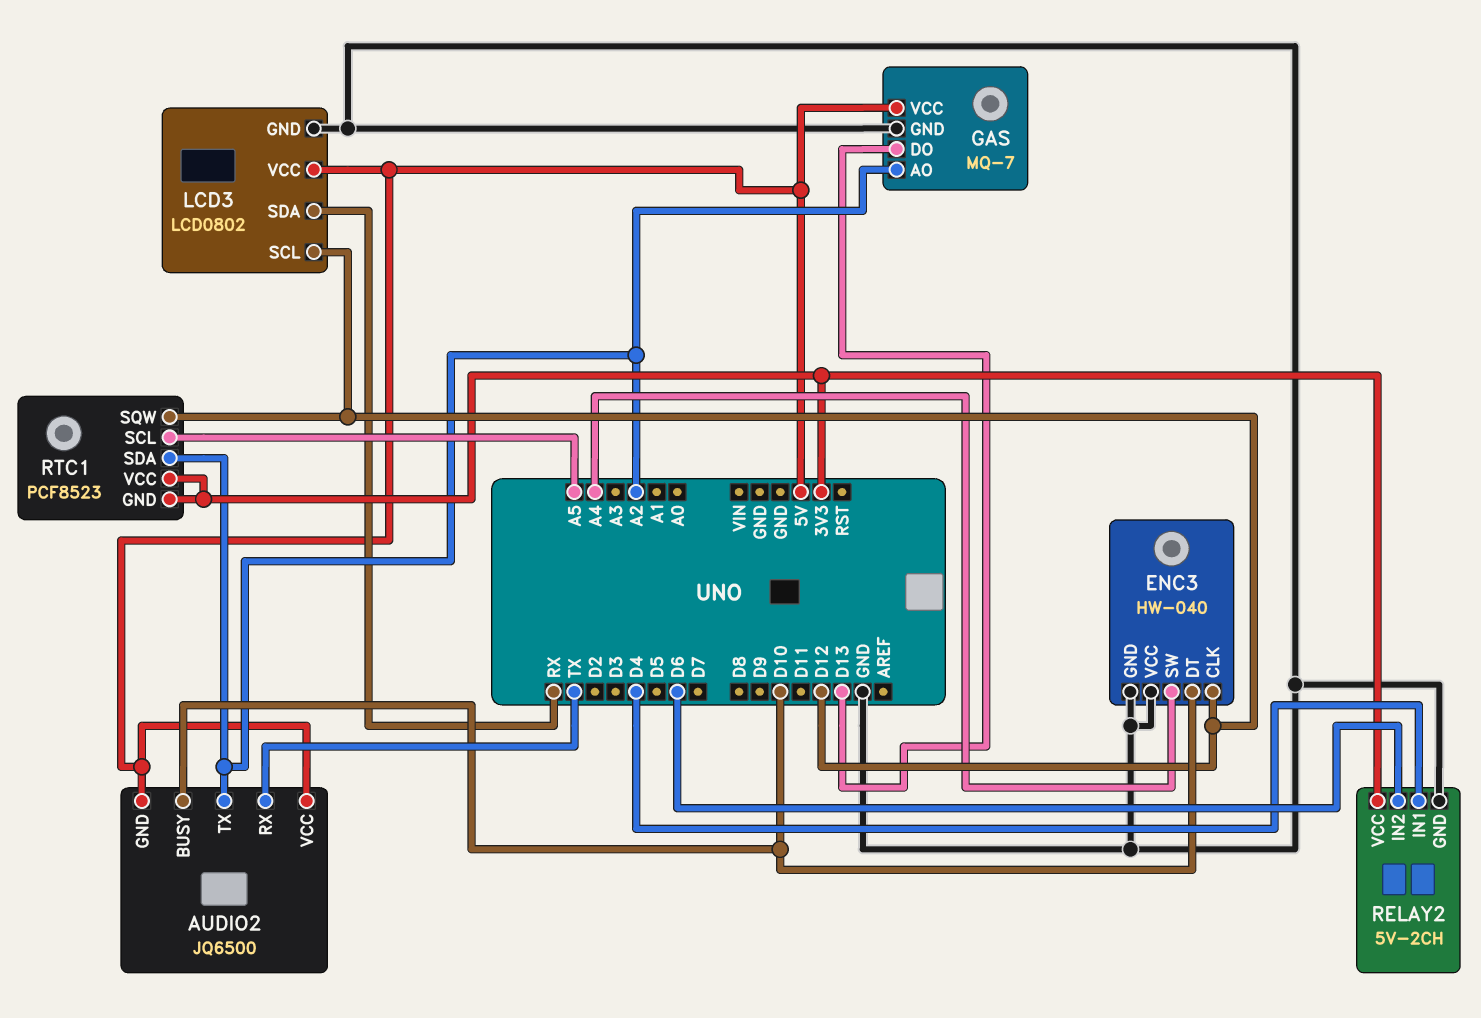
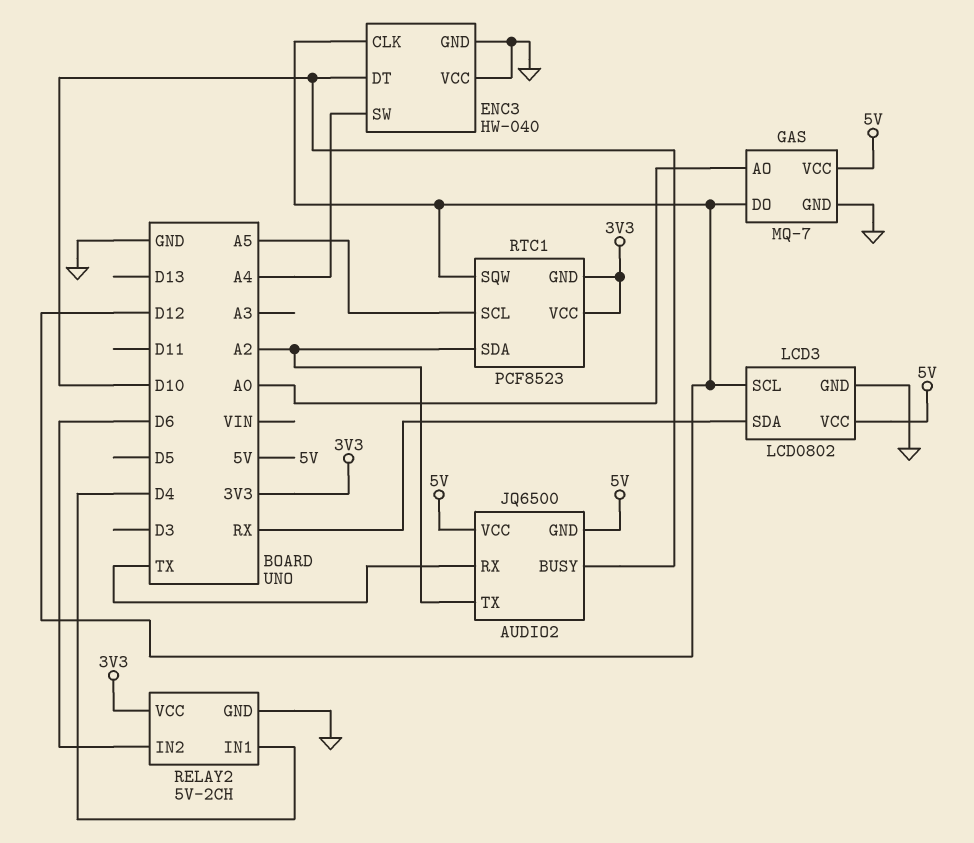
GAS pin AO: A2 -> A0
GAS pin DO: D13 -> D12

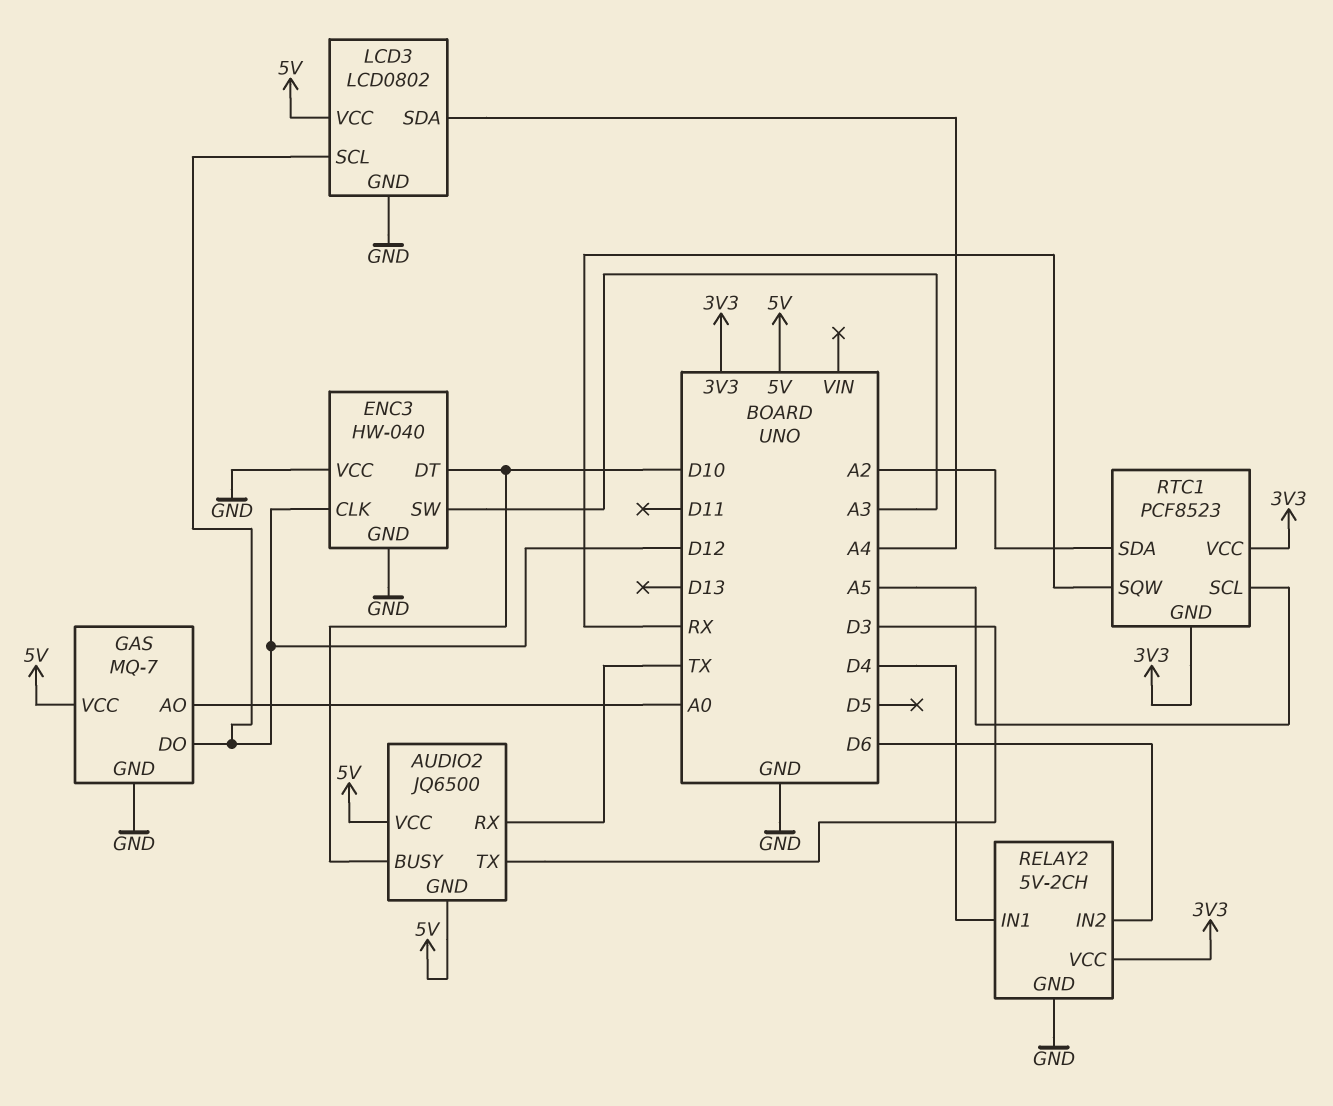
AUDIO2 pin TX: A2 -> D3
ENC3 pin SW: A4 -> A3
LCD3 pin SDA: RX -> A4
RTC1 pin SQW: D12 -> RX

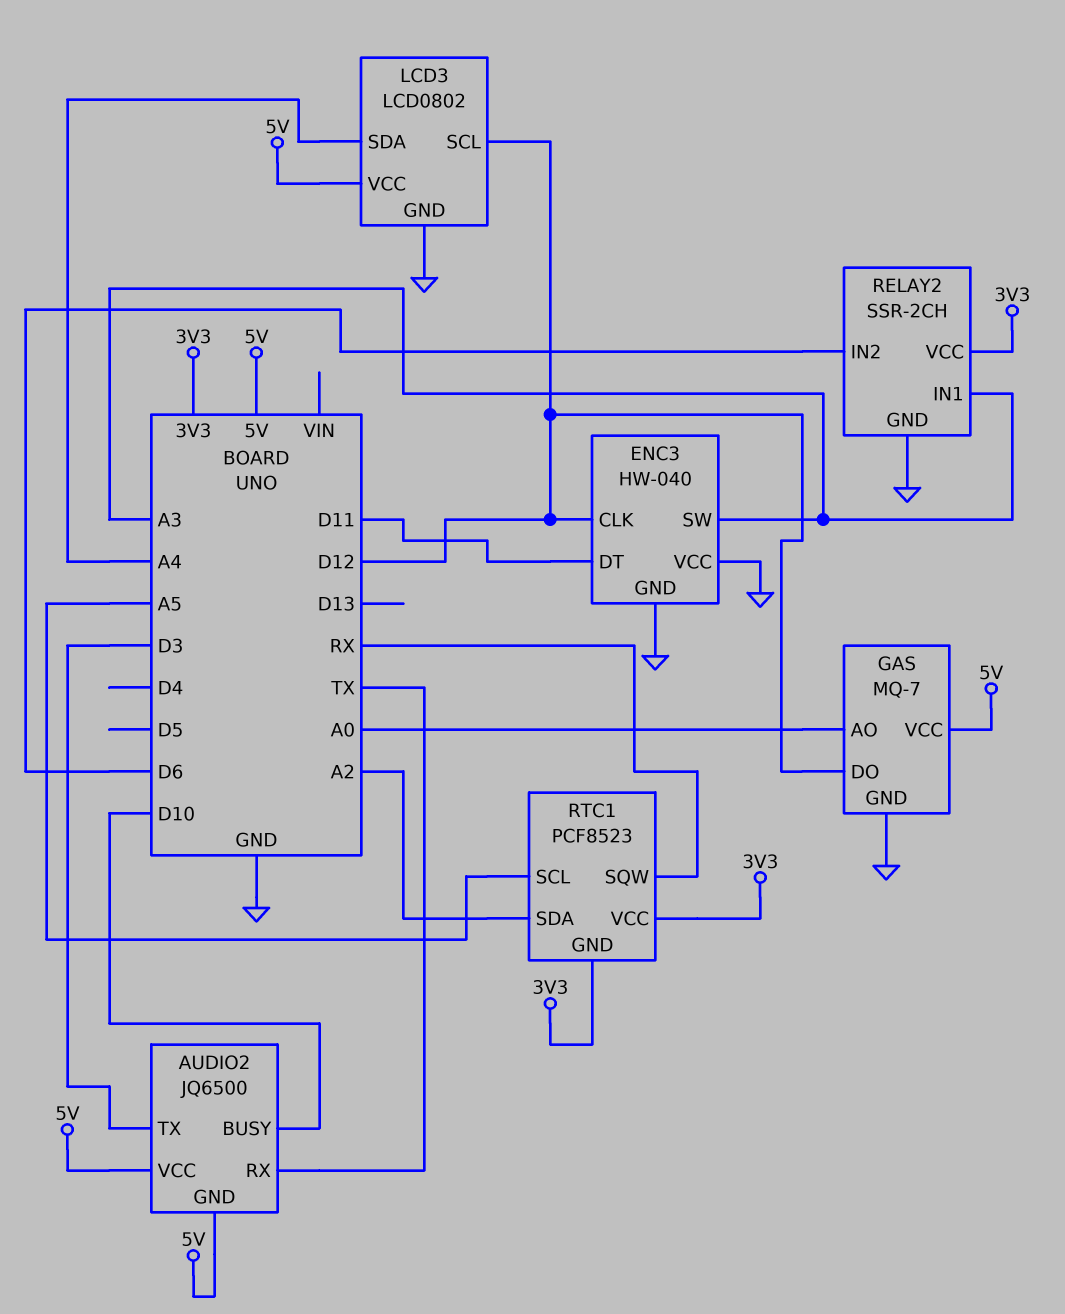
ENC3 pin DT: D10 -> D11
RELAY2: 5V-2CH -> SSR-2CH
RELAY2 pin IN1: D4 -> A3

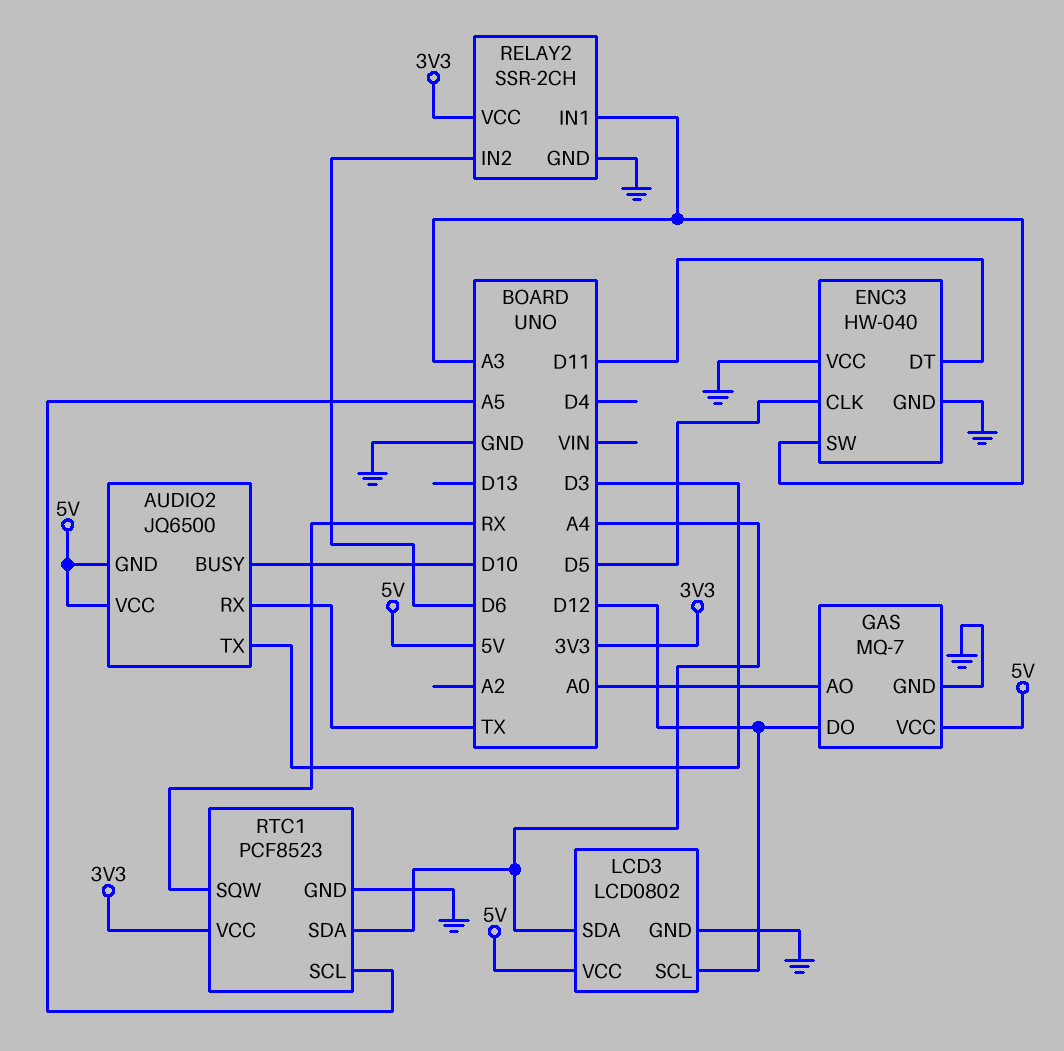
ENC3 pin CLK: D12 -> D5
RTC1 pin GND: 3V3 -> GND
RTC1 pin SDA: A2 -> A4

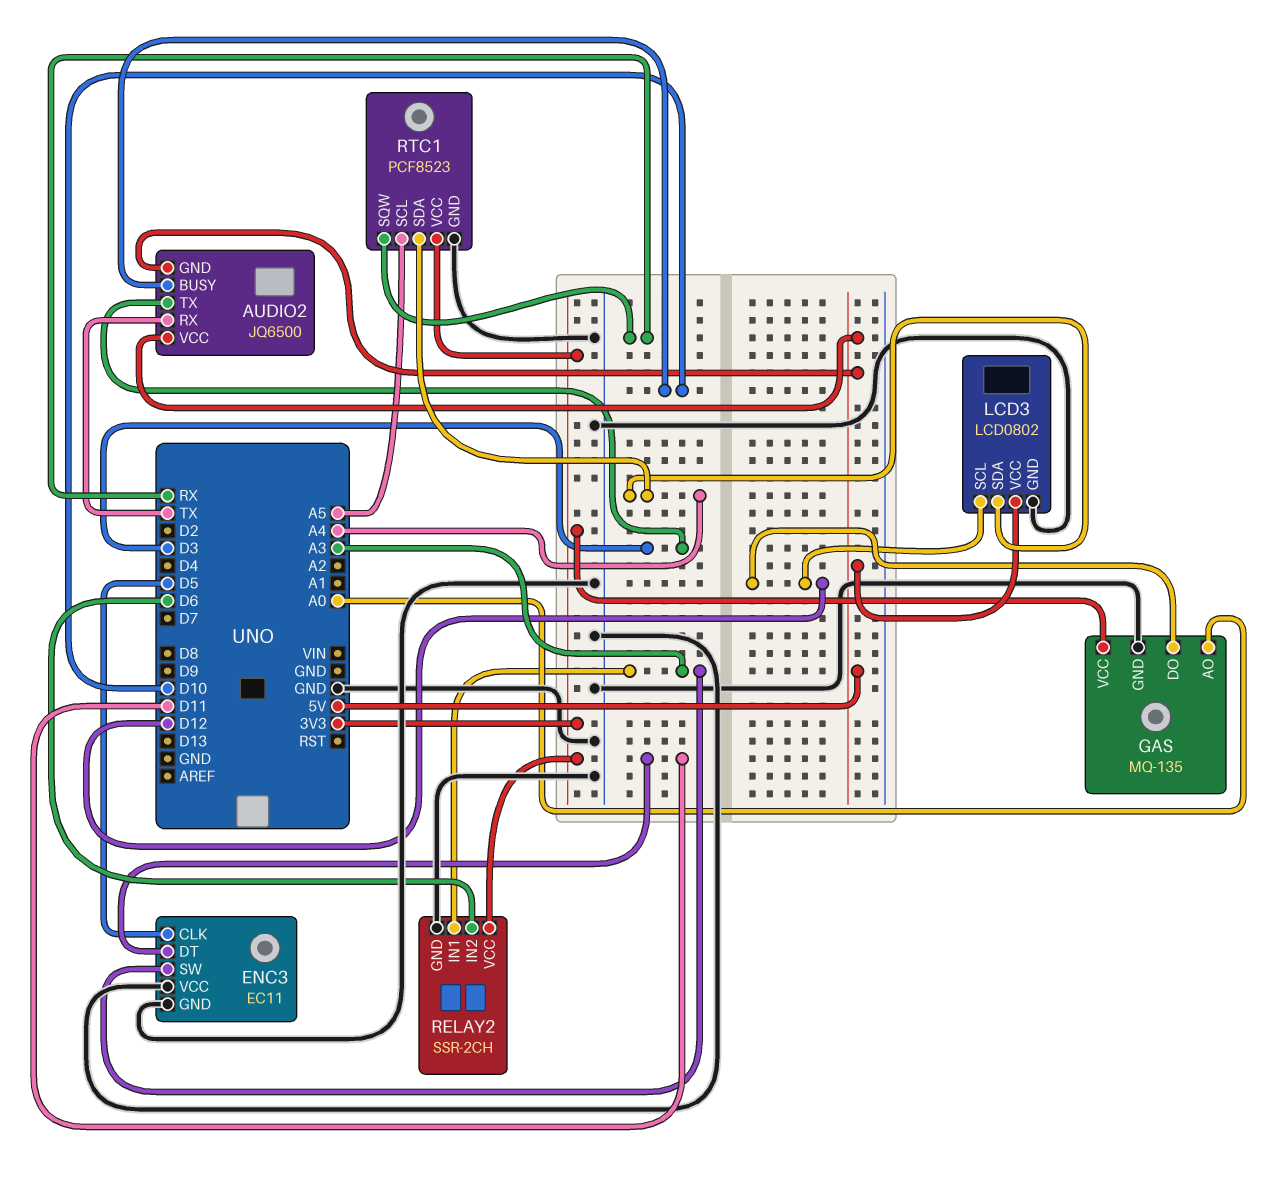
ENC3: HW-040 -> EC11
GAS: MQ-7 -> MQ-135
GAS pin VCC: 5V -> 3V3

